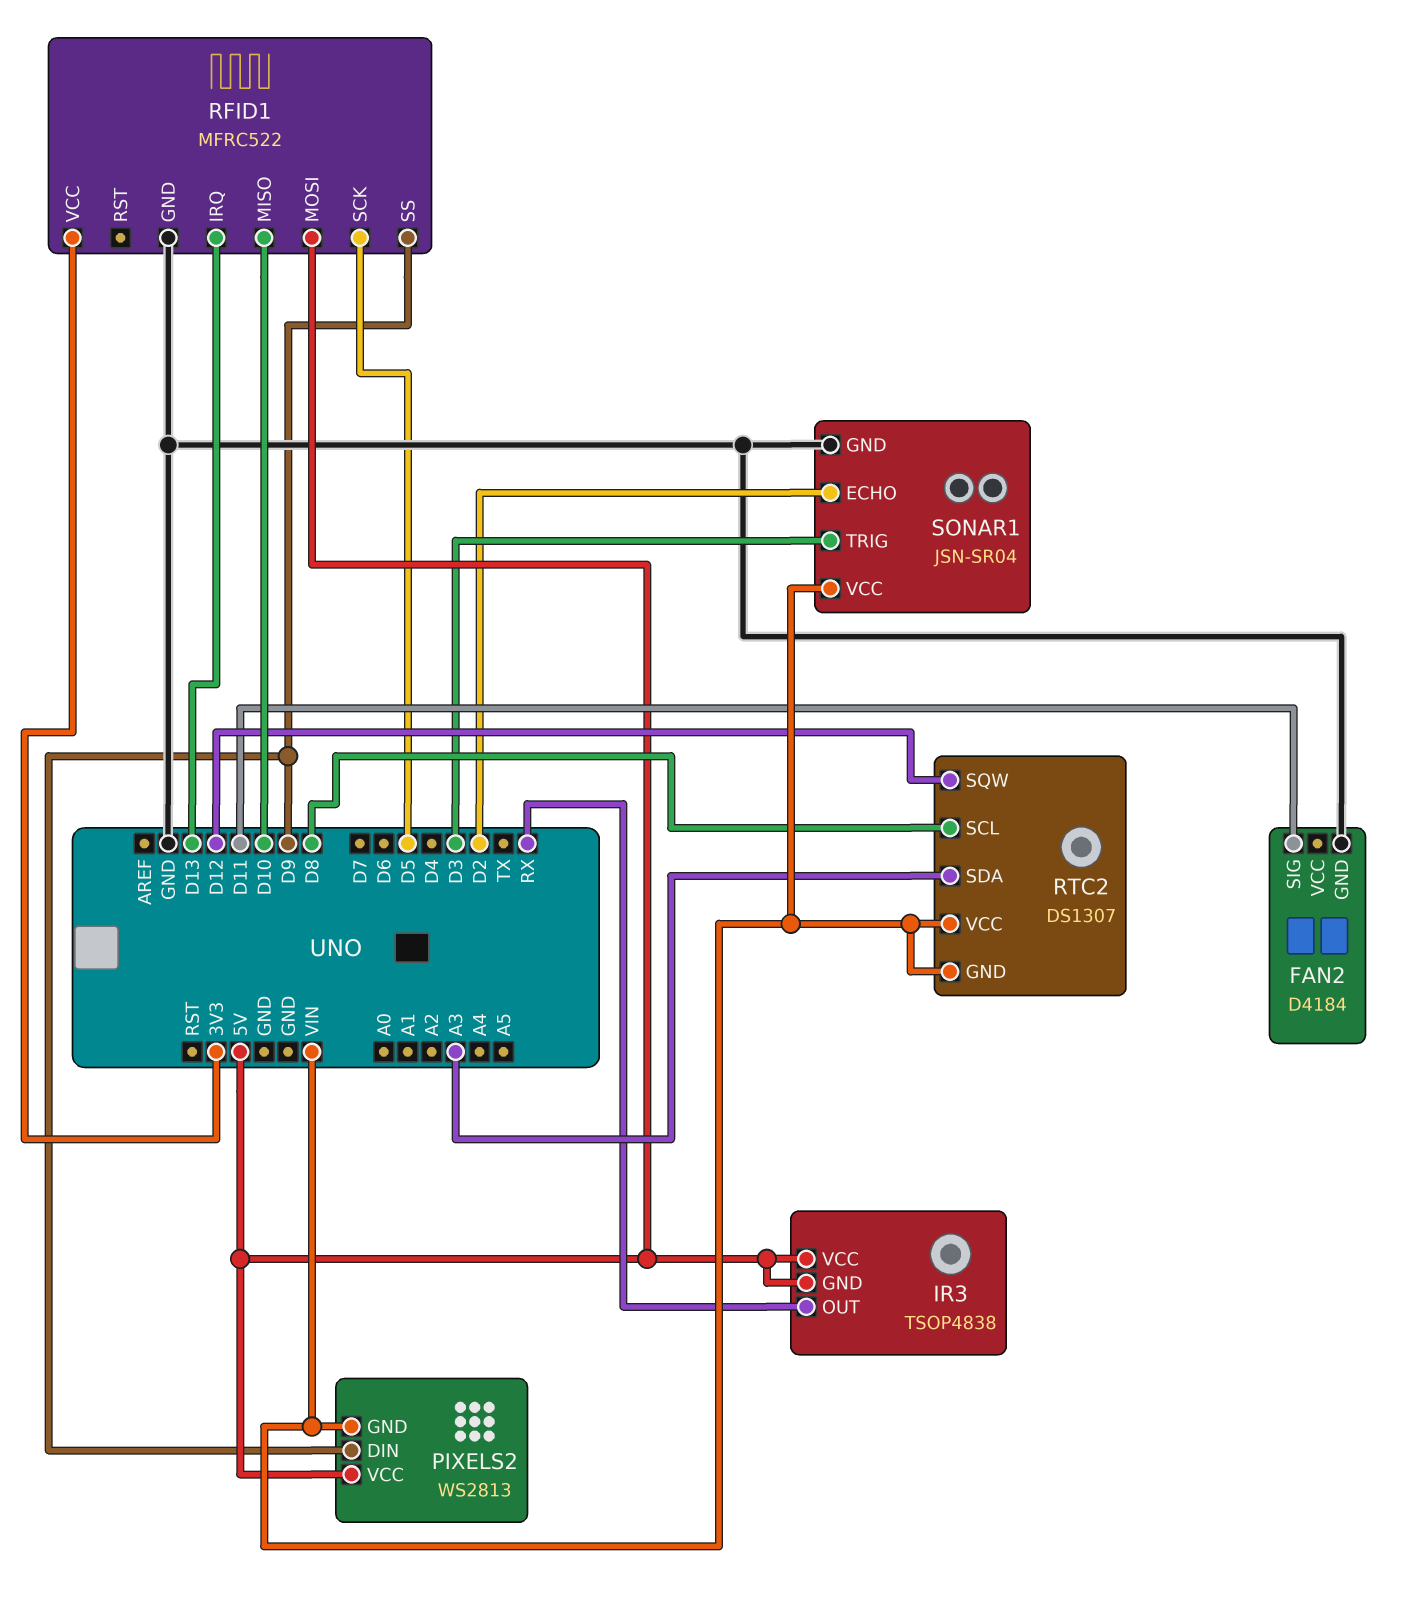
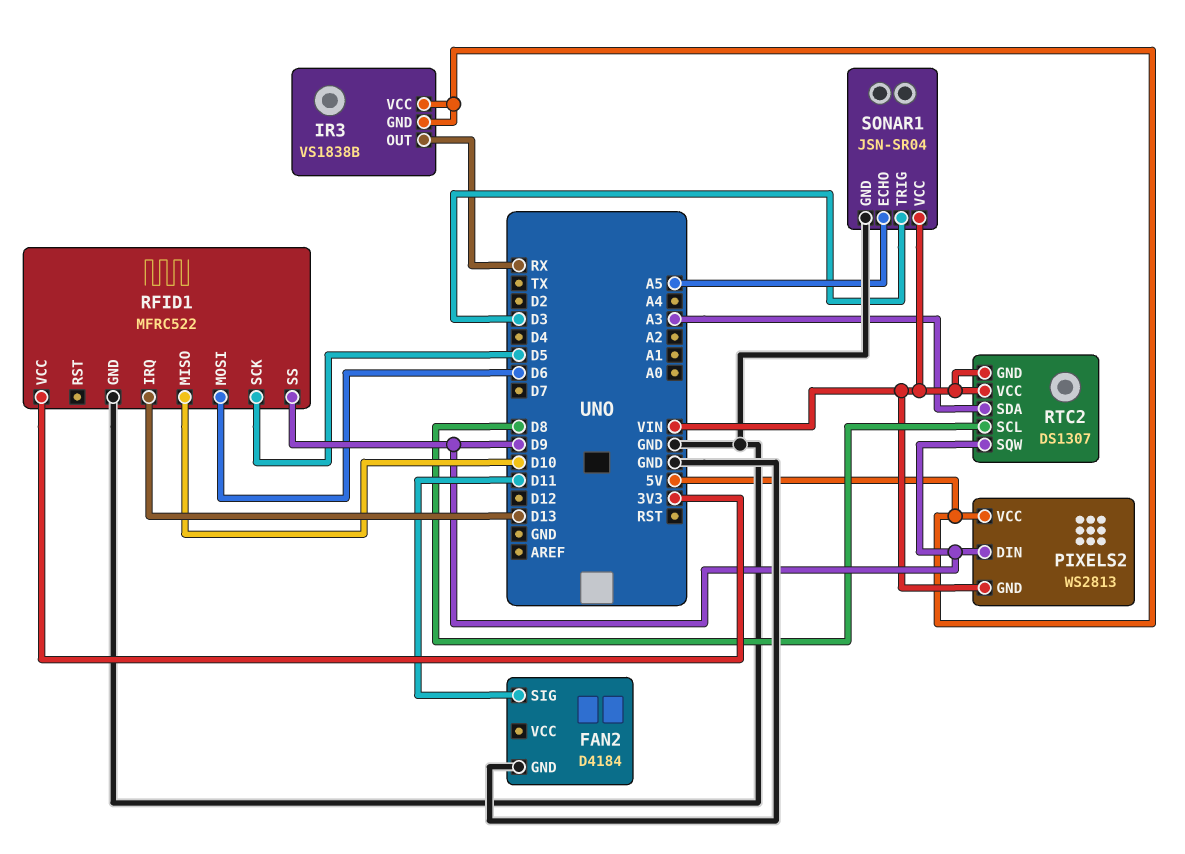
IR3: TSOP4838 -> VS1838B
RFID1 pin MOSI: 5V -> D6
RTC2 pin SQW: D12 -> D9
SONAR1 pin ECHO: D2 -> A5

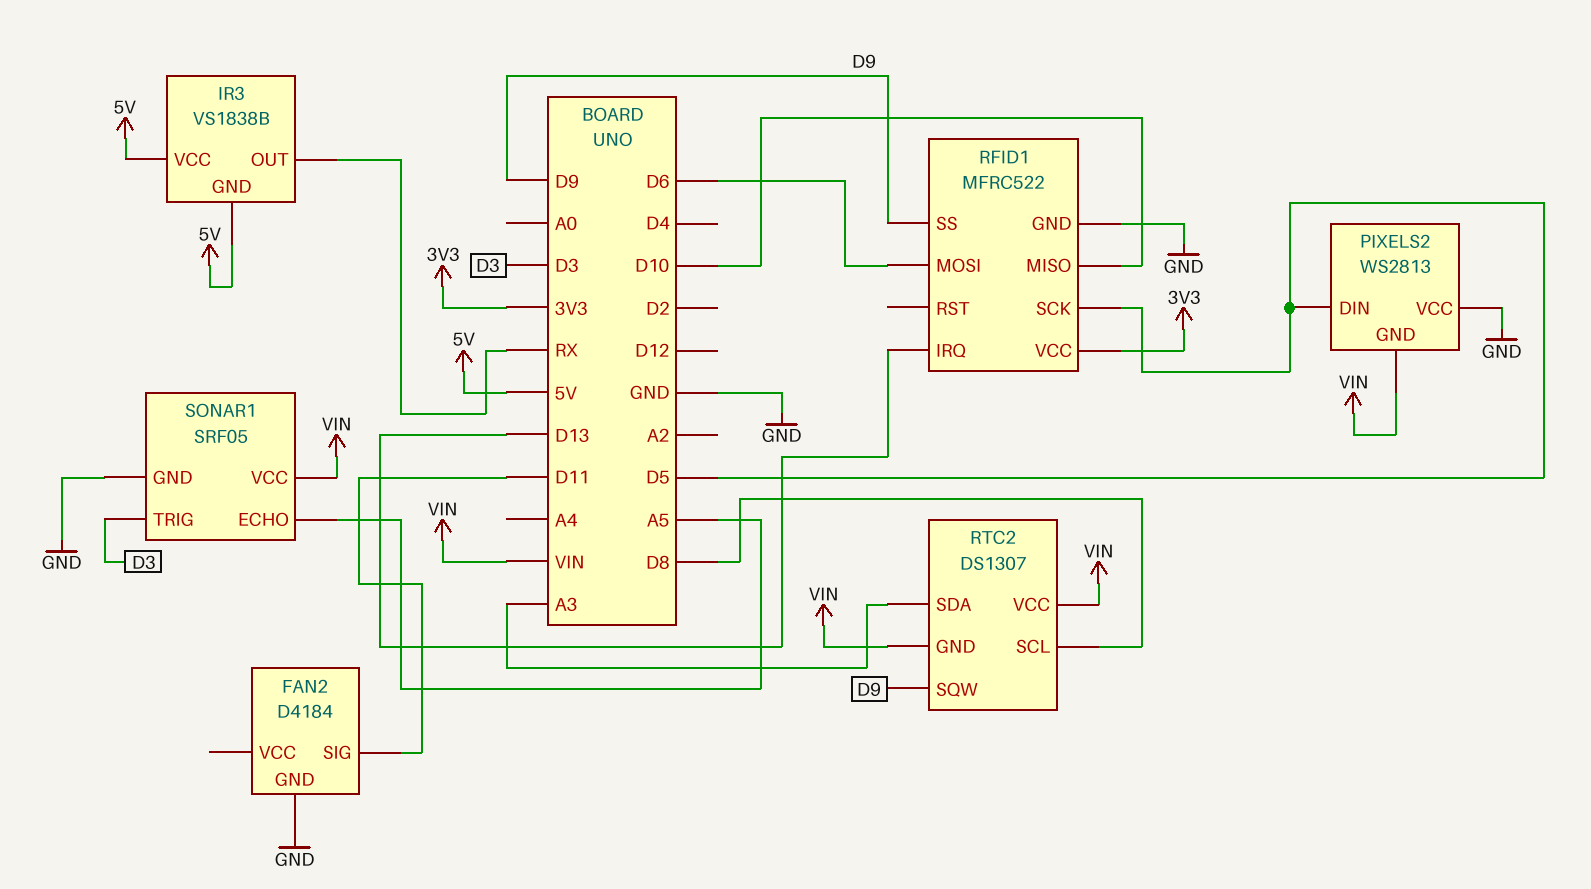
PIXELS2 pin DIN: D9 -> D5
PIXELS2 pin VCC: 5V -> GND
SONAR1: JSN-SR04 -> SRF05

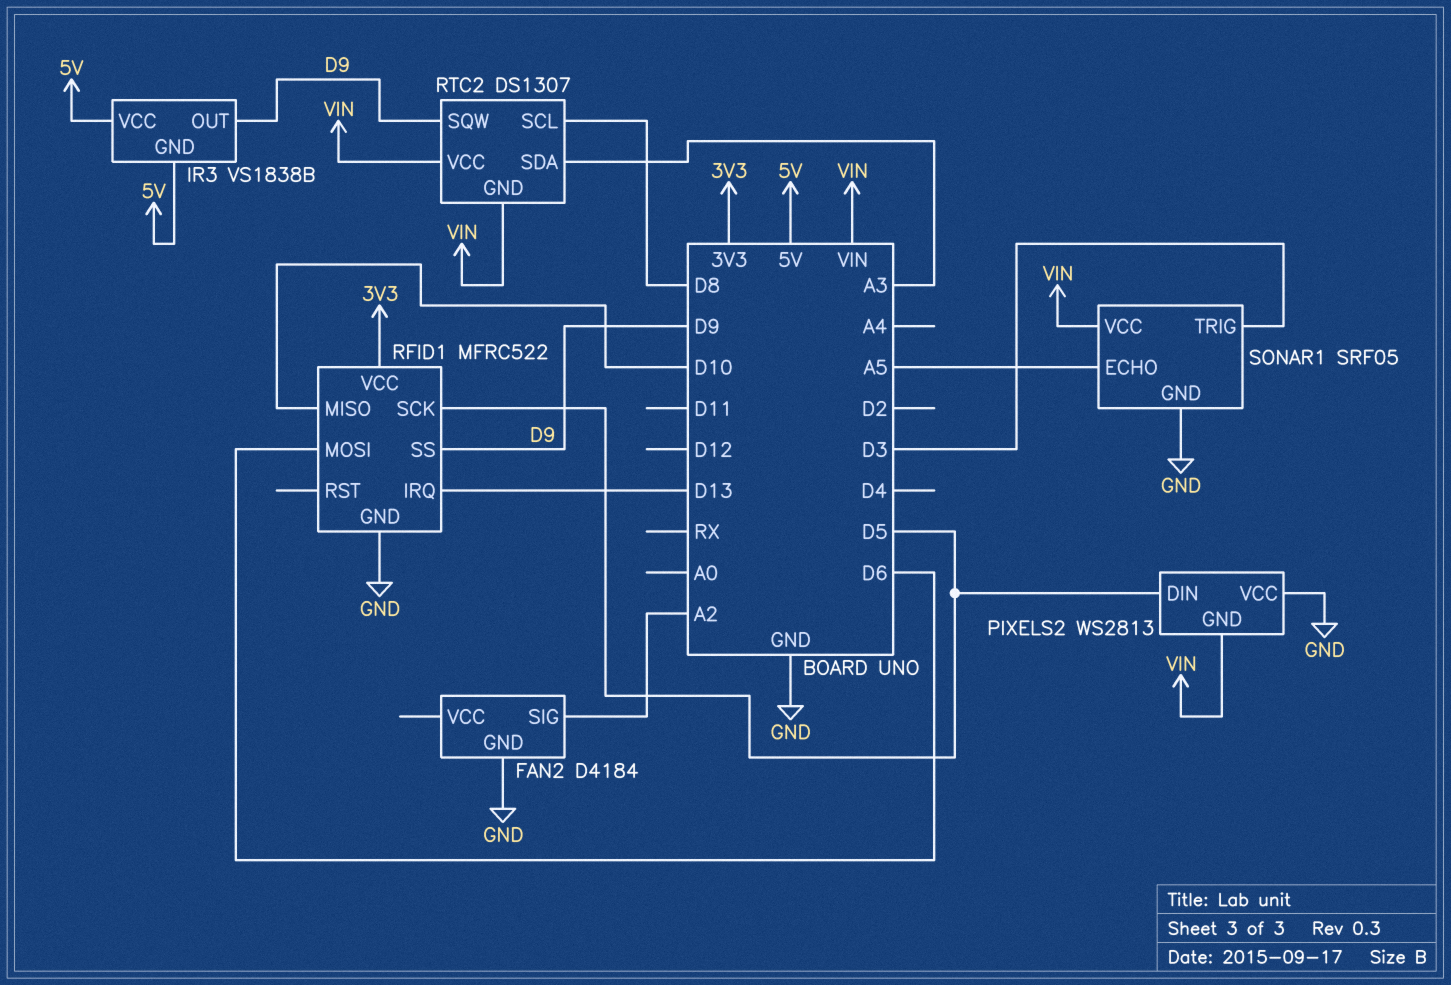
FAN2 pin SIG: D11 -> A2
IR3 pin OUT: RX -> D9

